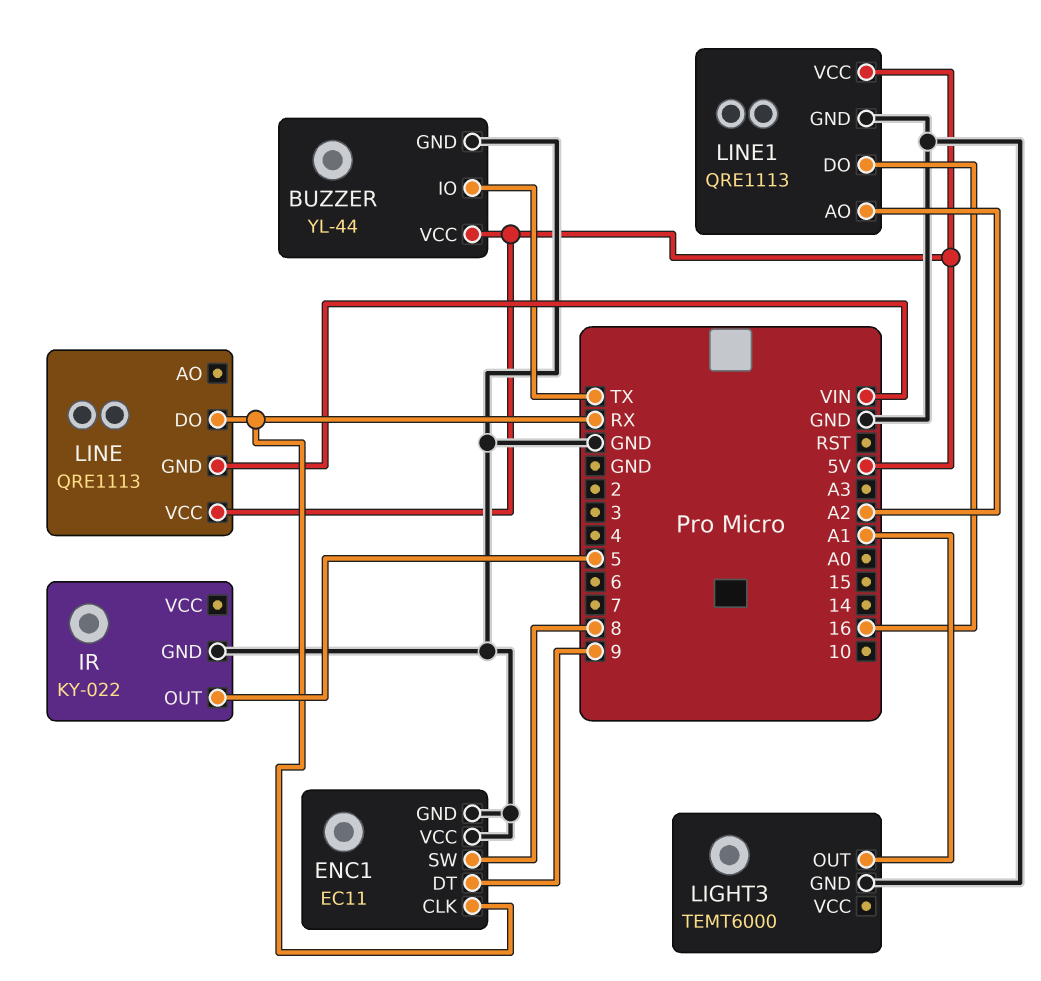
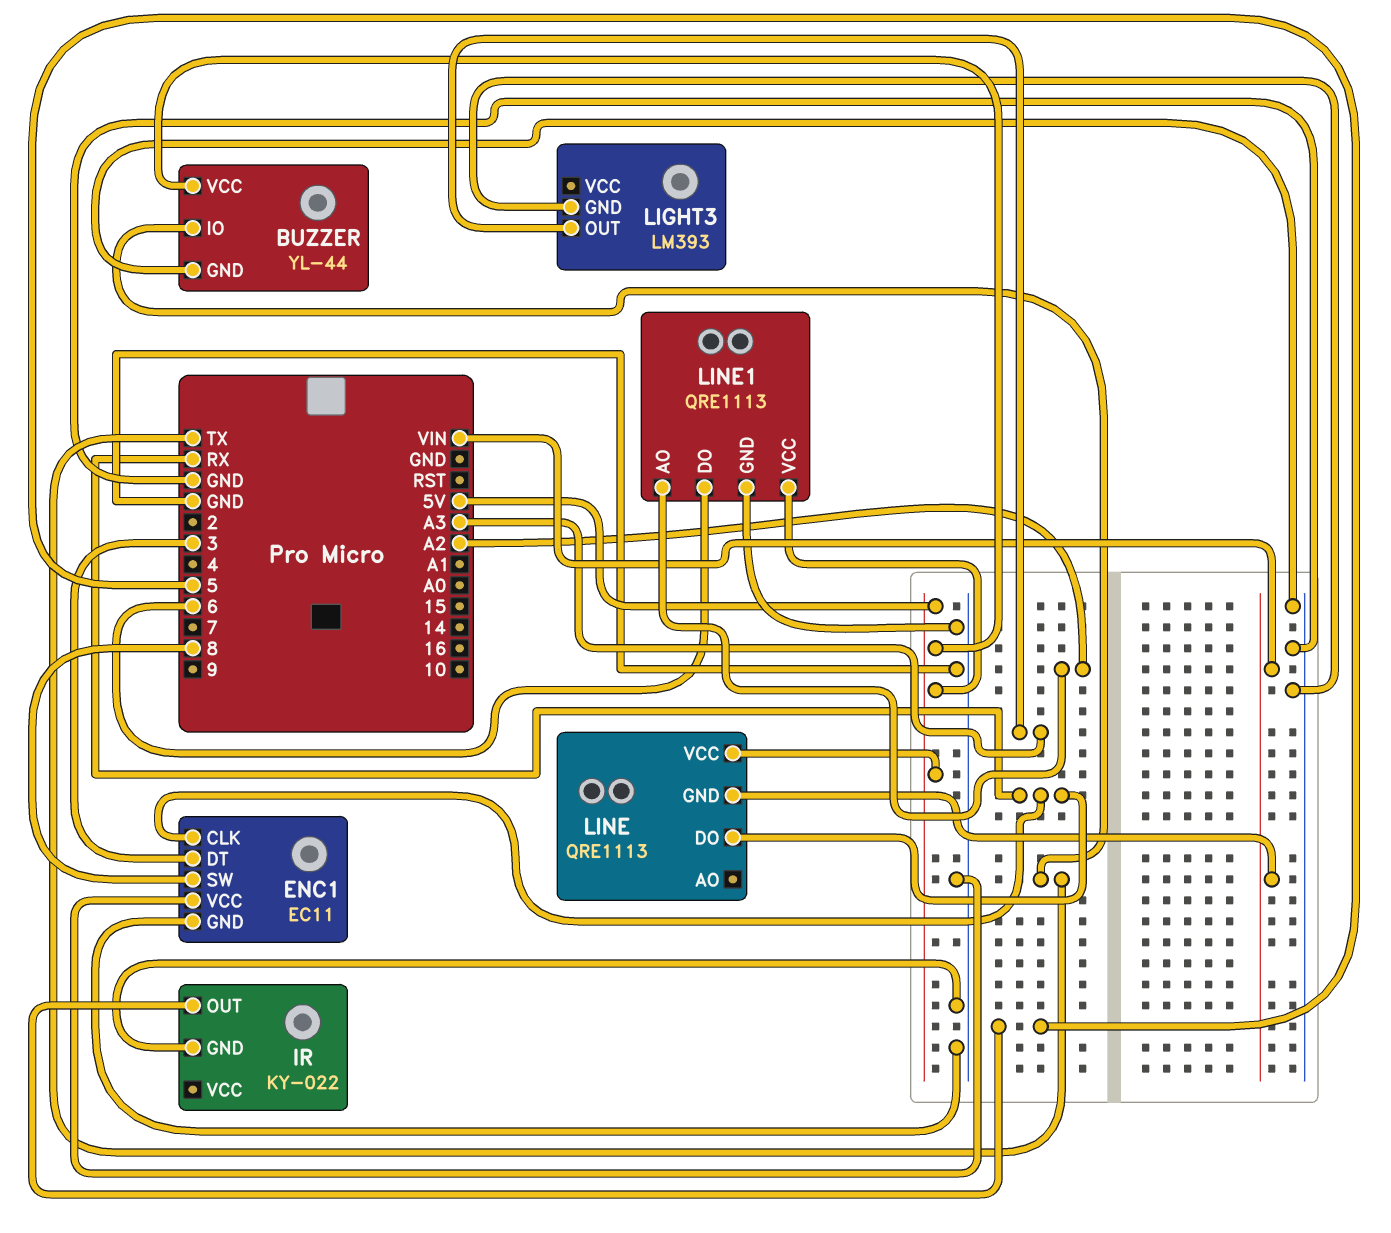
ENC1 pin DT: 9 -> 3
LIGHT3: TEMT6000 -> LM393
LIGHT3 pin OUT: A1 -> A3
LINE1 pin DO: 16 -> 6

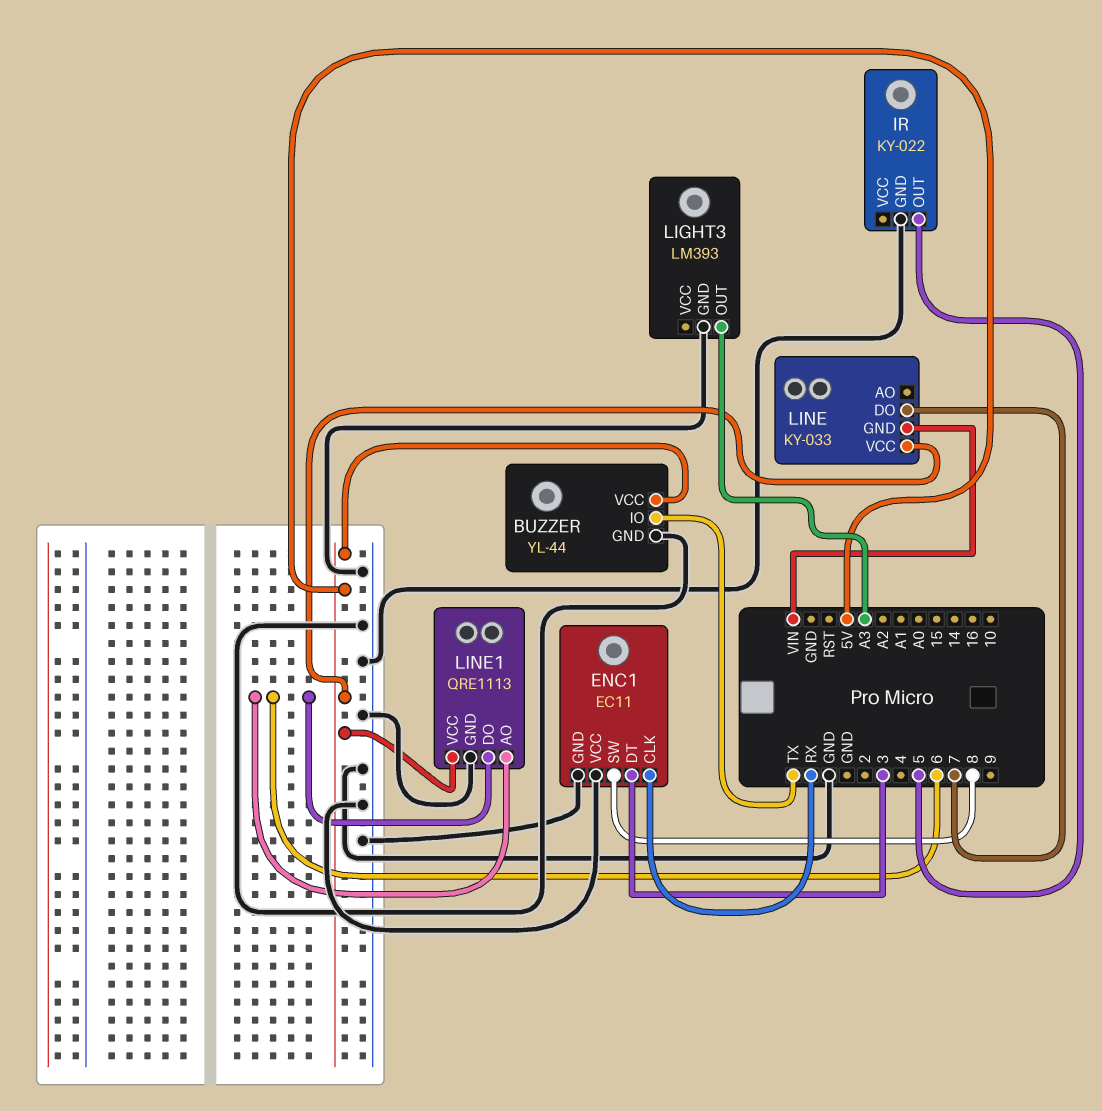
LINE: QRE1113 -> KY-033
LINE pin DO: RX -> 7
LINE1 pin AO: A2 -> 6

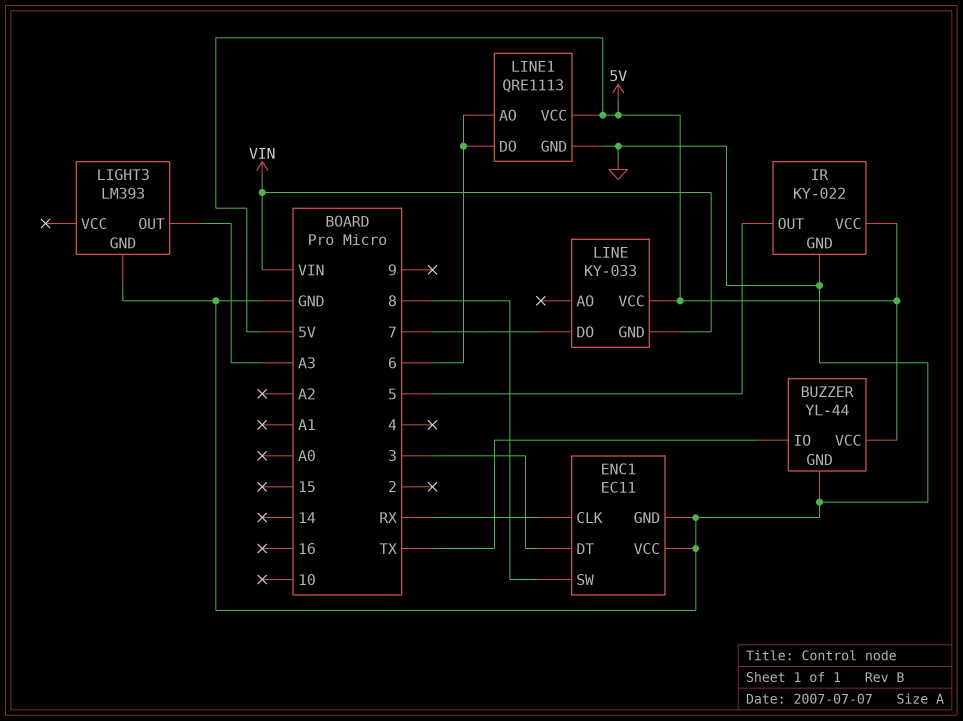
IR pin VCC: none -> 5V

